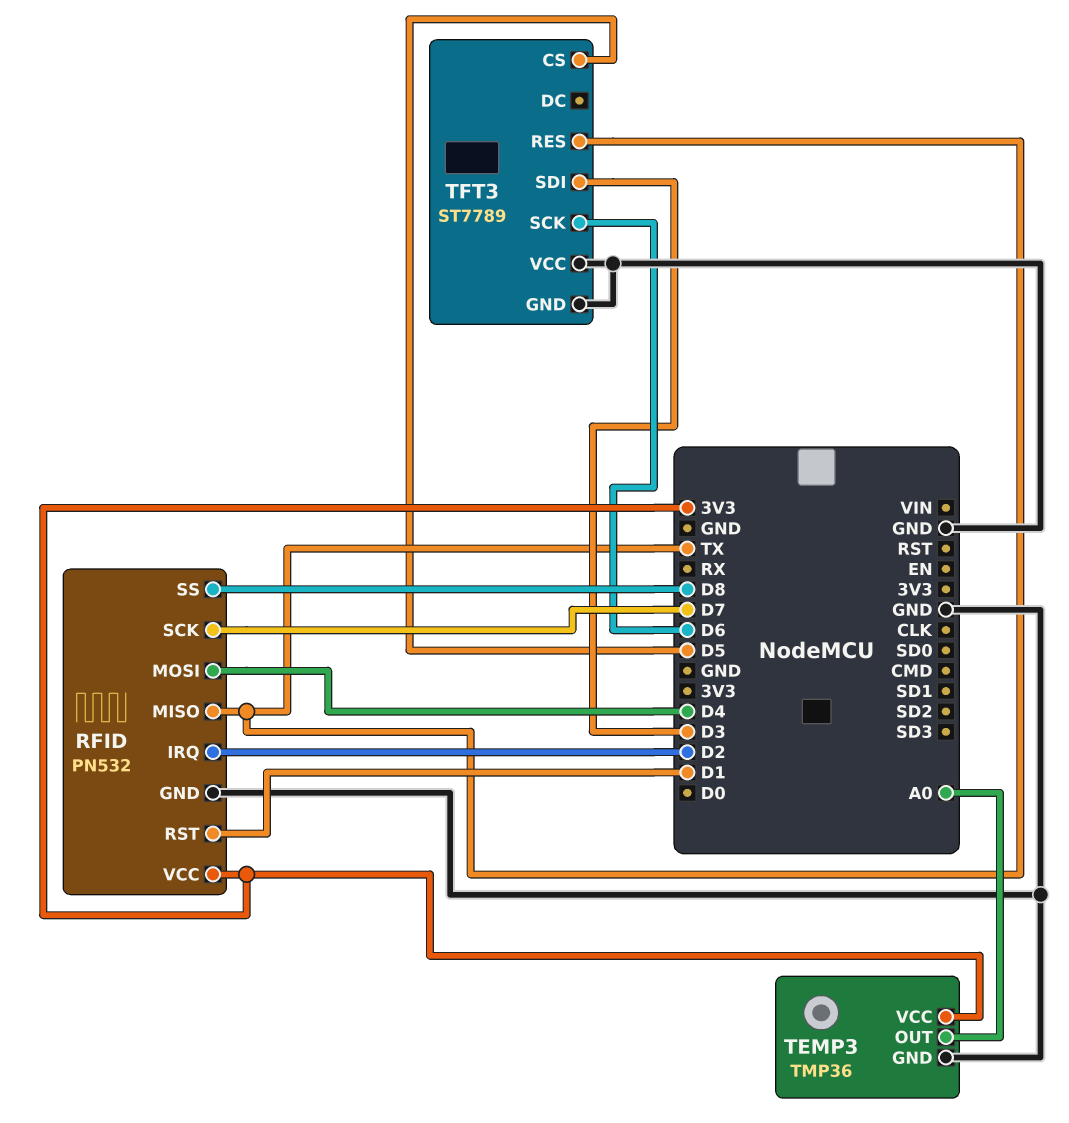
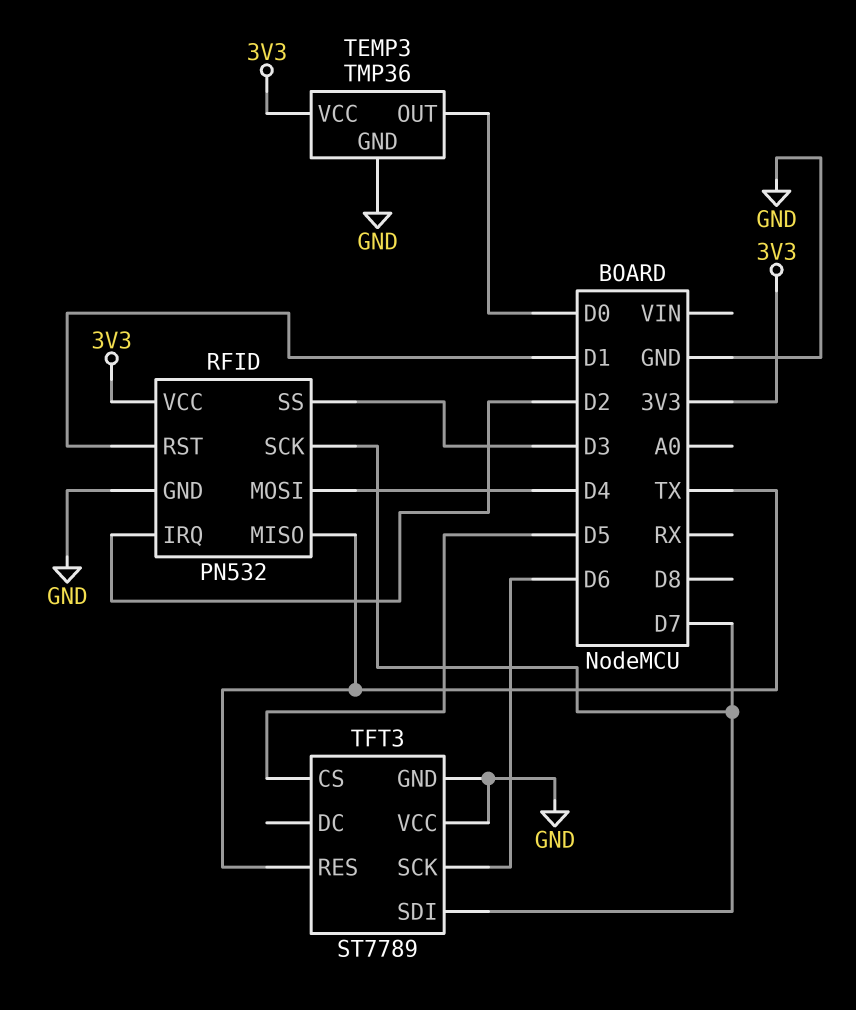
RFID pin SS: D8 -> D3
TEMP3 pin OUT: A0 -> D0
TFT3 pin SDI: D3 -> D7

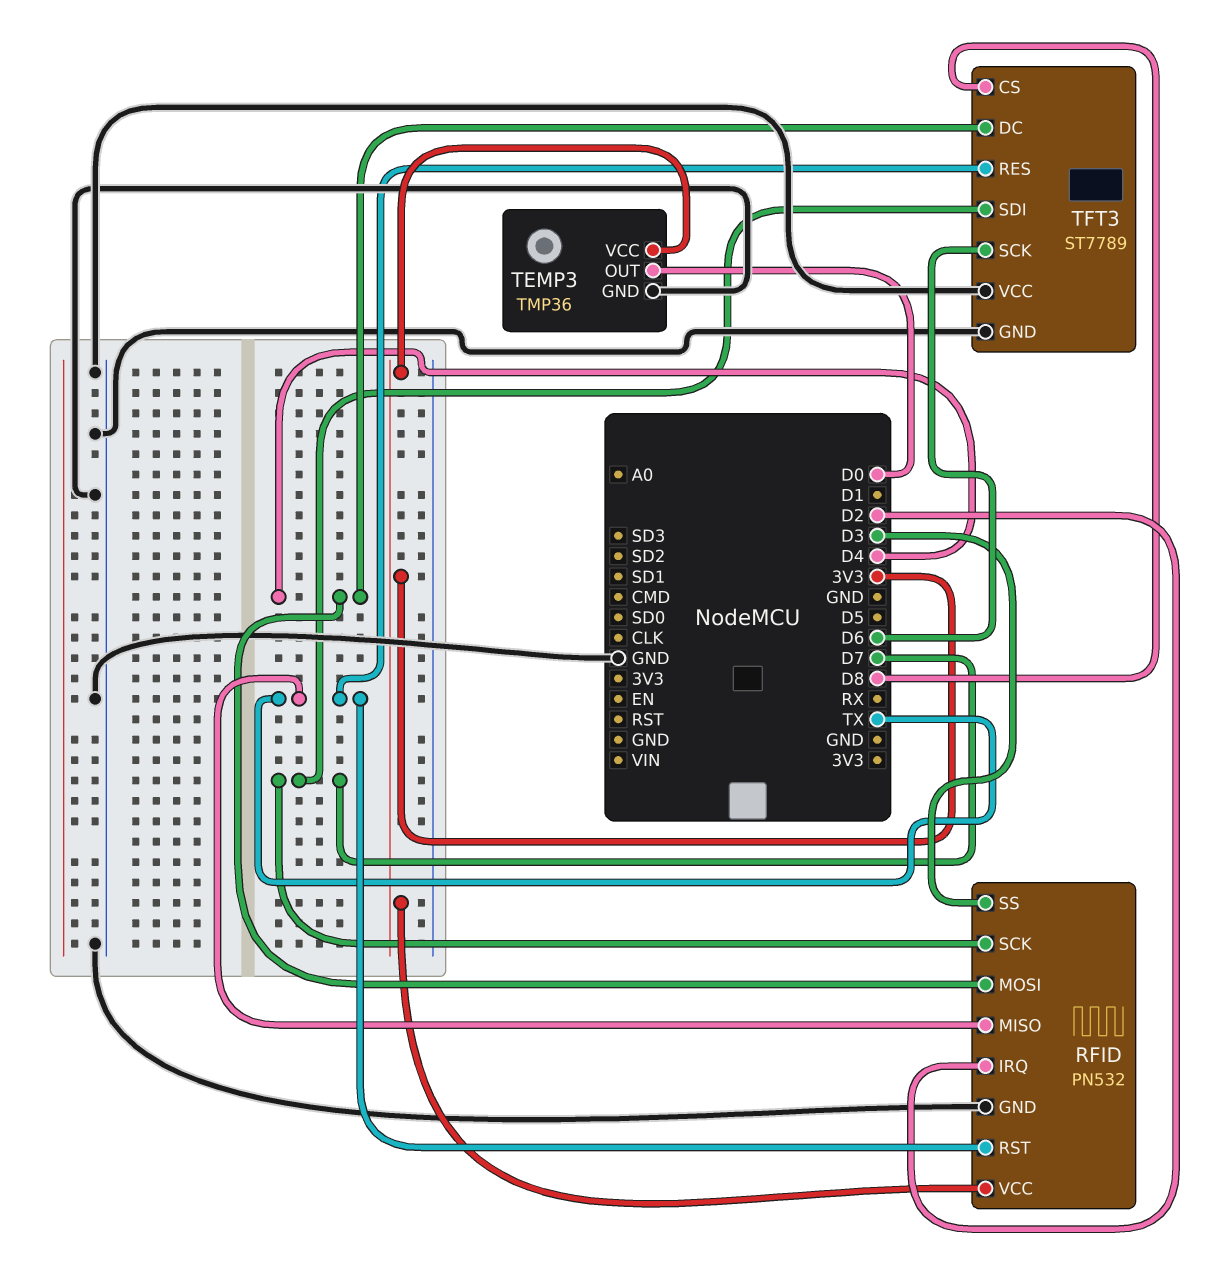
RFID pin RST: D1 -> TX
TFT3 pin CS: D5 -> D8
TFT3 pin DC: none -> D4

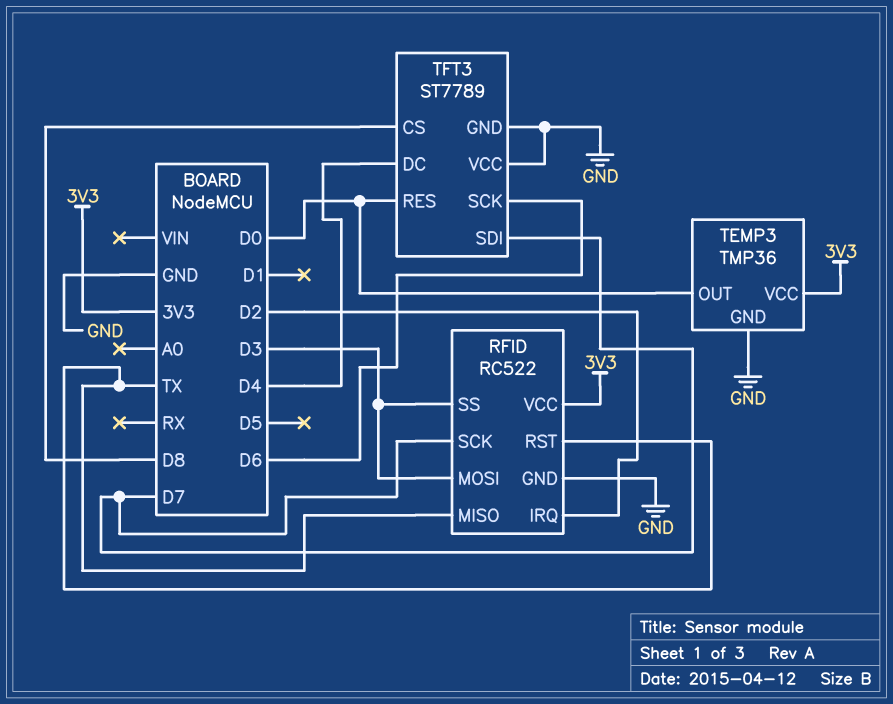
RFID: PN532 -> RC522
RFID pin MOSI: D4 -> D3
TFT3 pin RES: TX -> D0

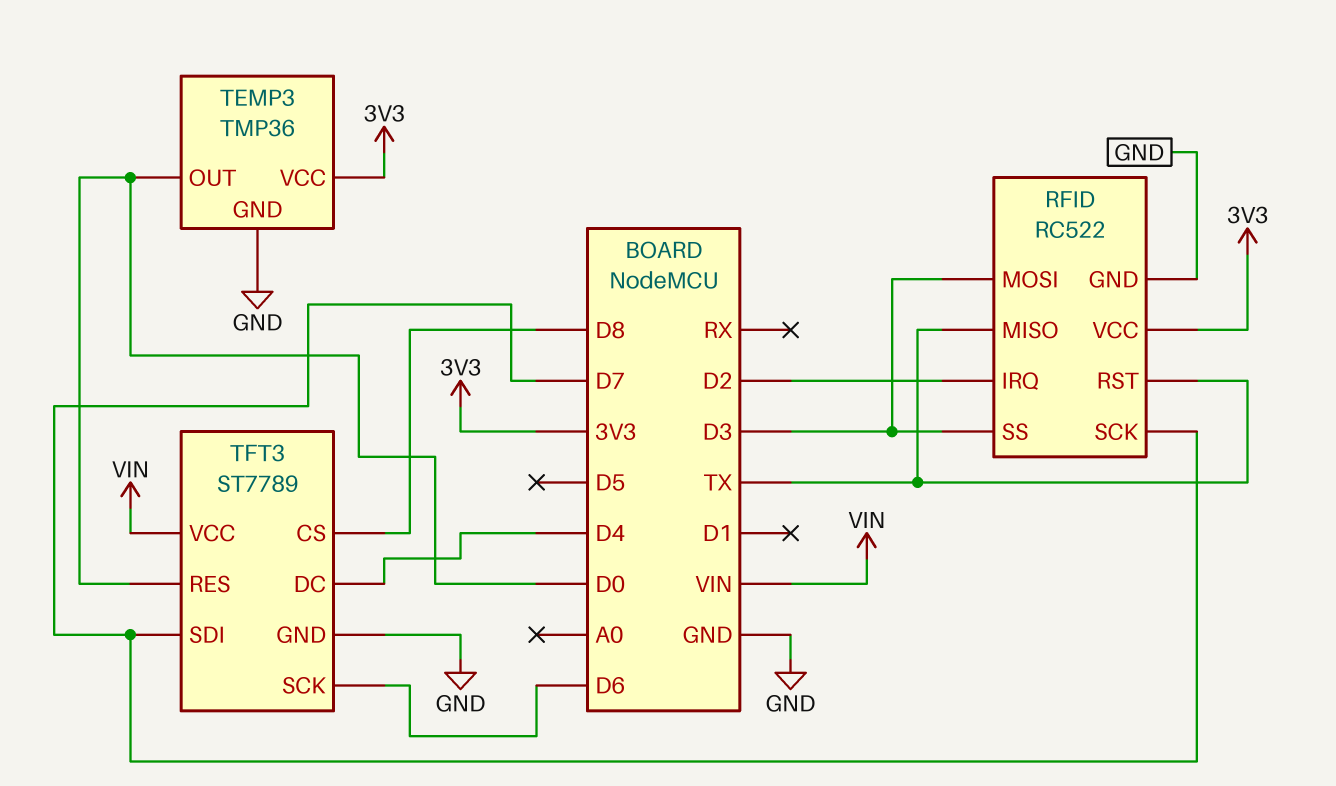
TFT3 pin VCC: GND -> VIN

